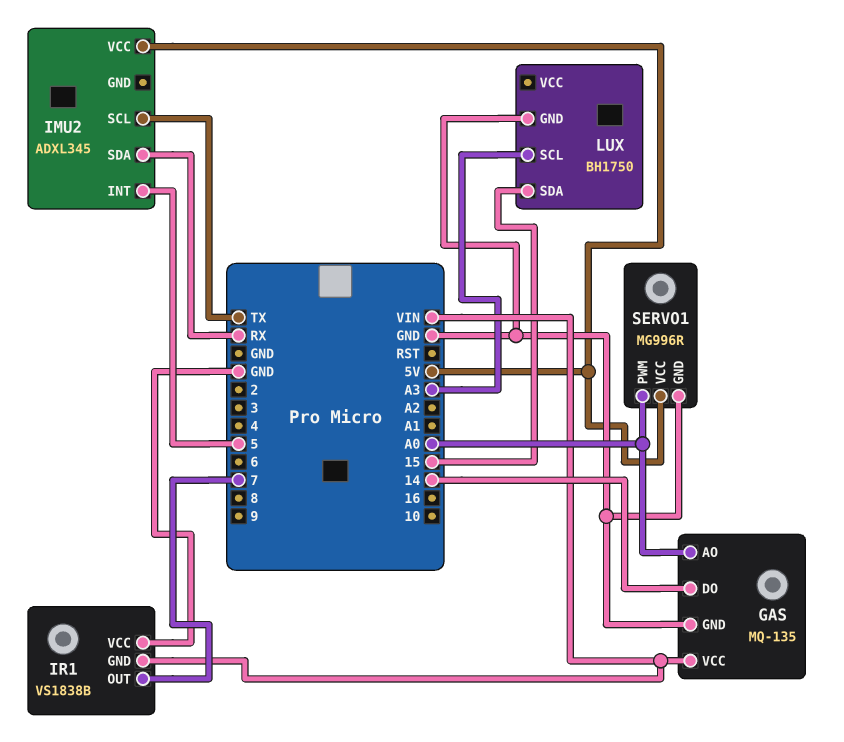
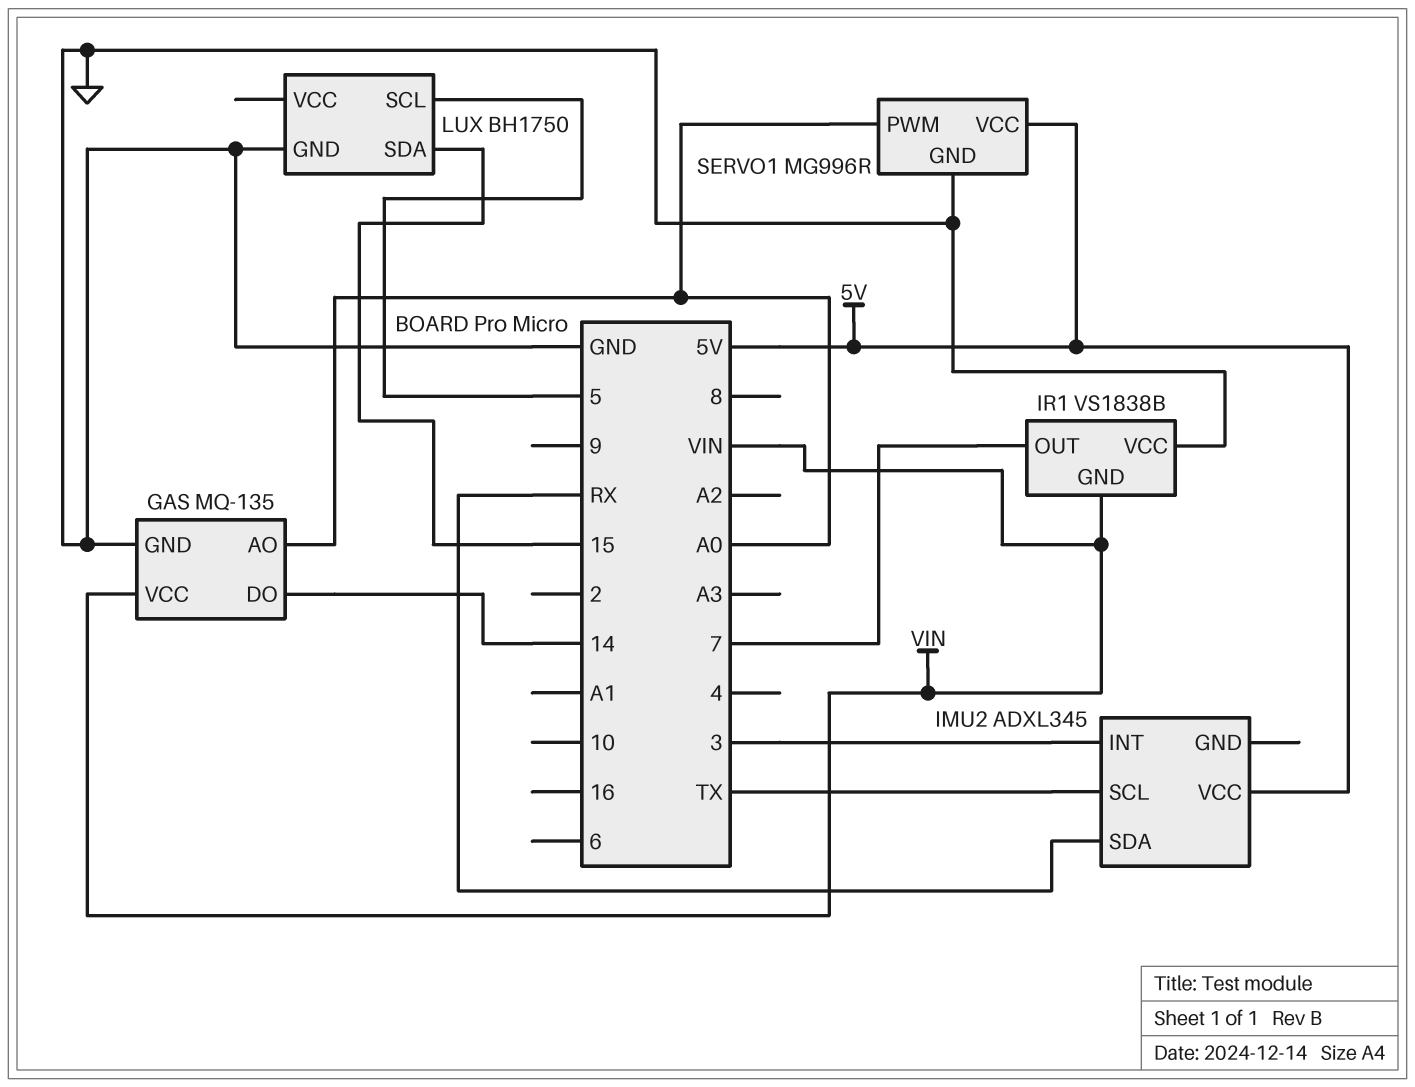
IMU2 pin INT: 5 -> 3
LUX pin SCL: A3 -> 5

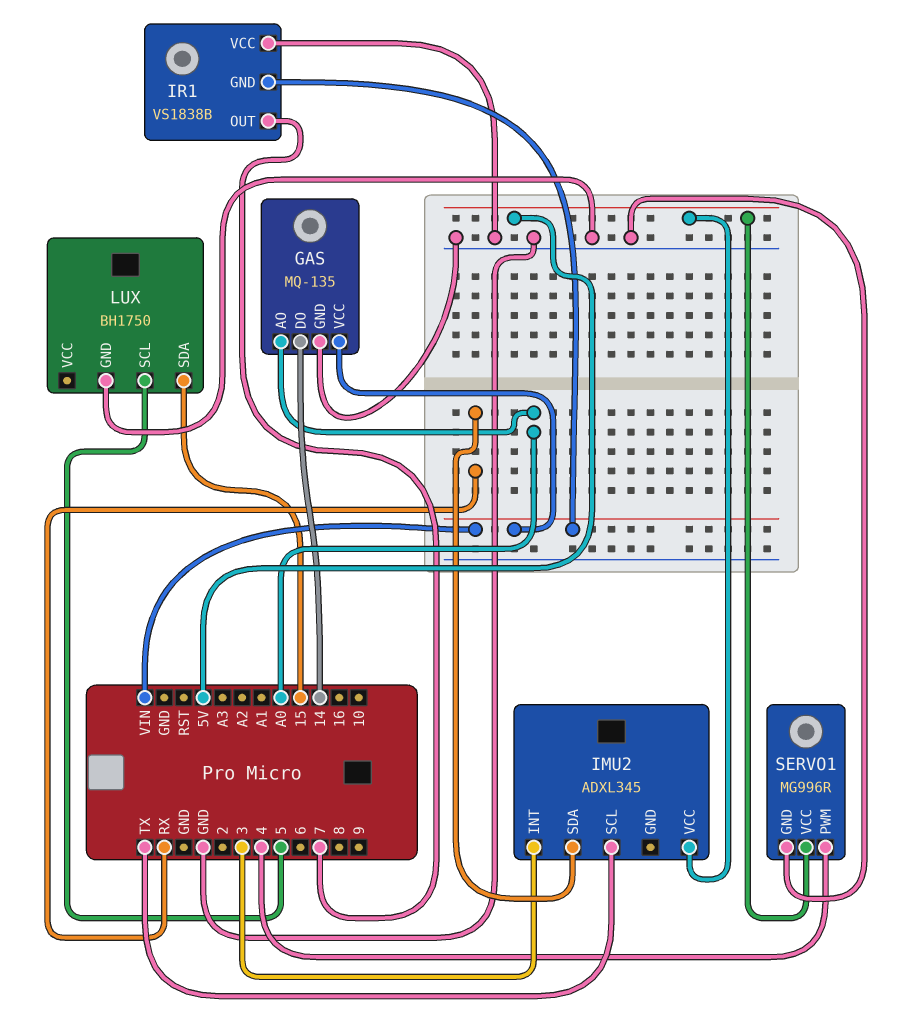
SERVO1 pin PWM: A0 -> 4

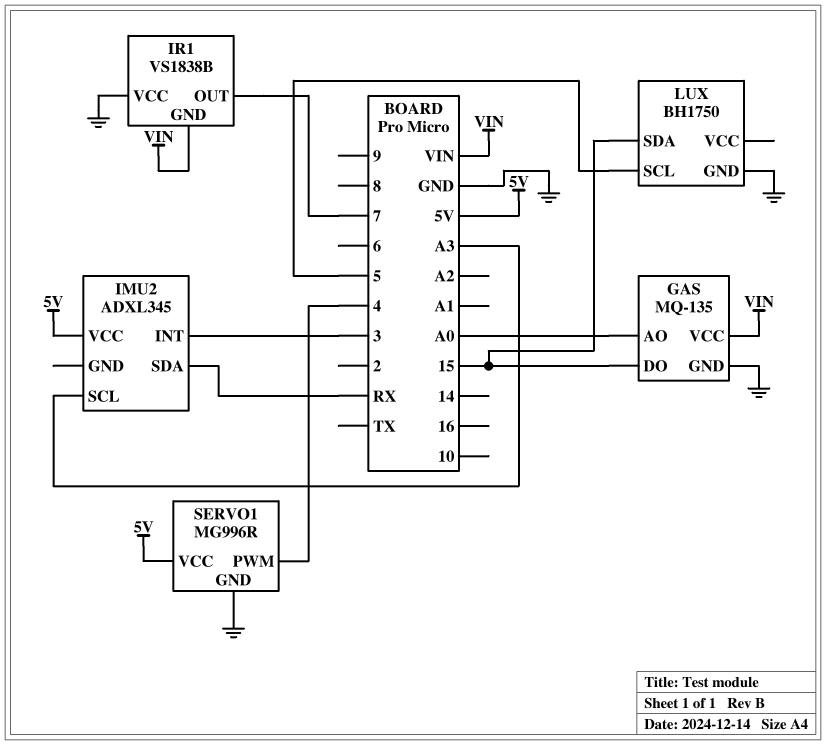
GAS pin DO: 14 -> 15
IMU2 pin SCL: TX -> A3

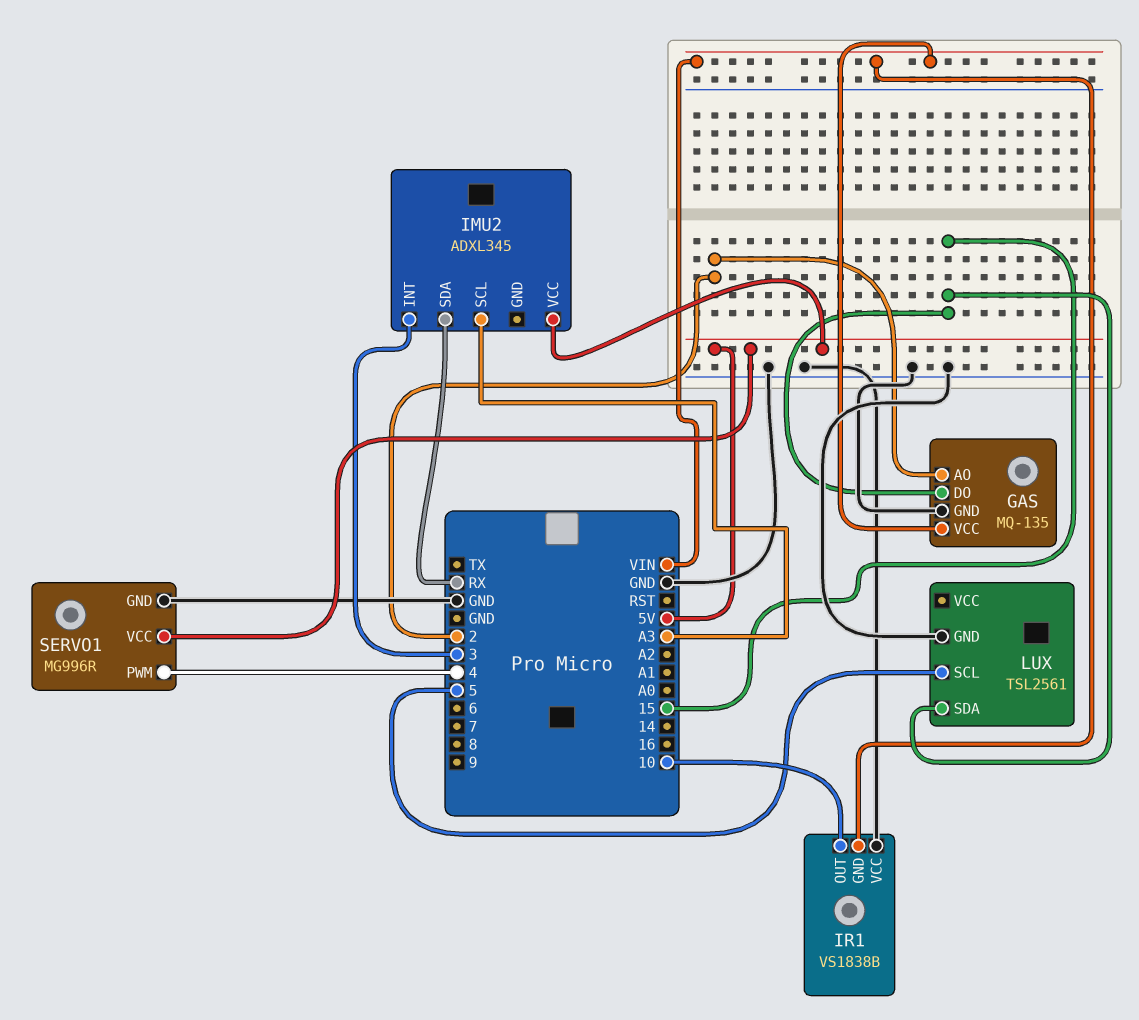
GAS pin AO: A0 -> 2
IR1 pin OUT: 7 -> 10
LUX: BH1750 -> TSL2561

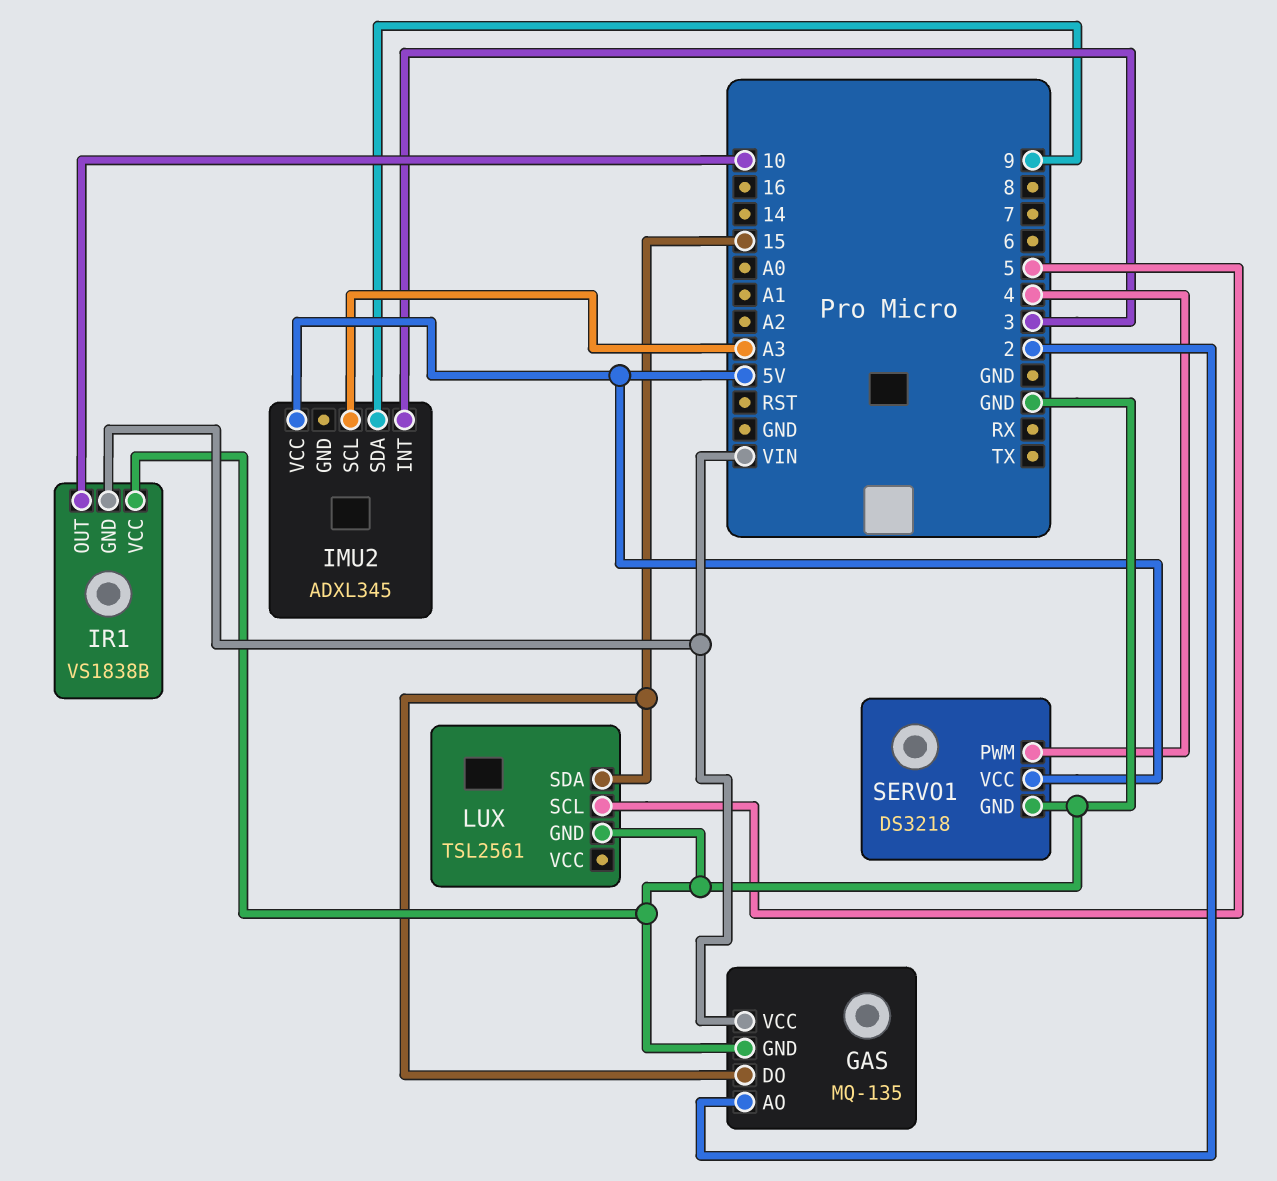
IMU2 pin SDA: RX -> 9
SERVO1: MG996R -> DS3218

